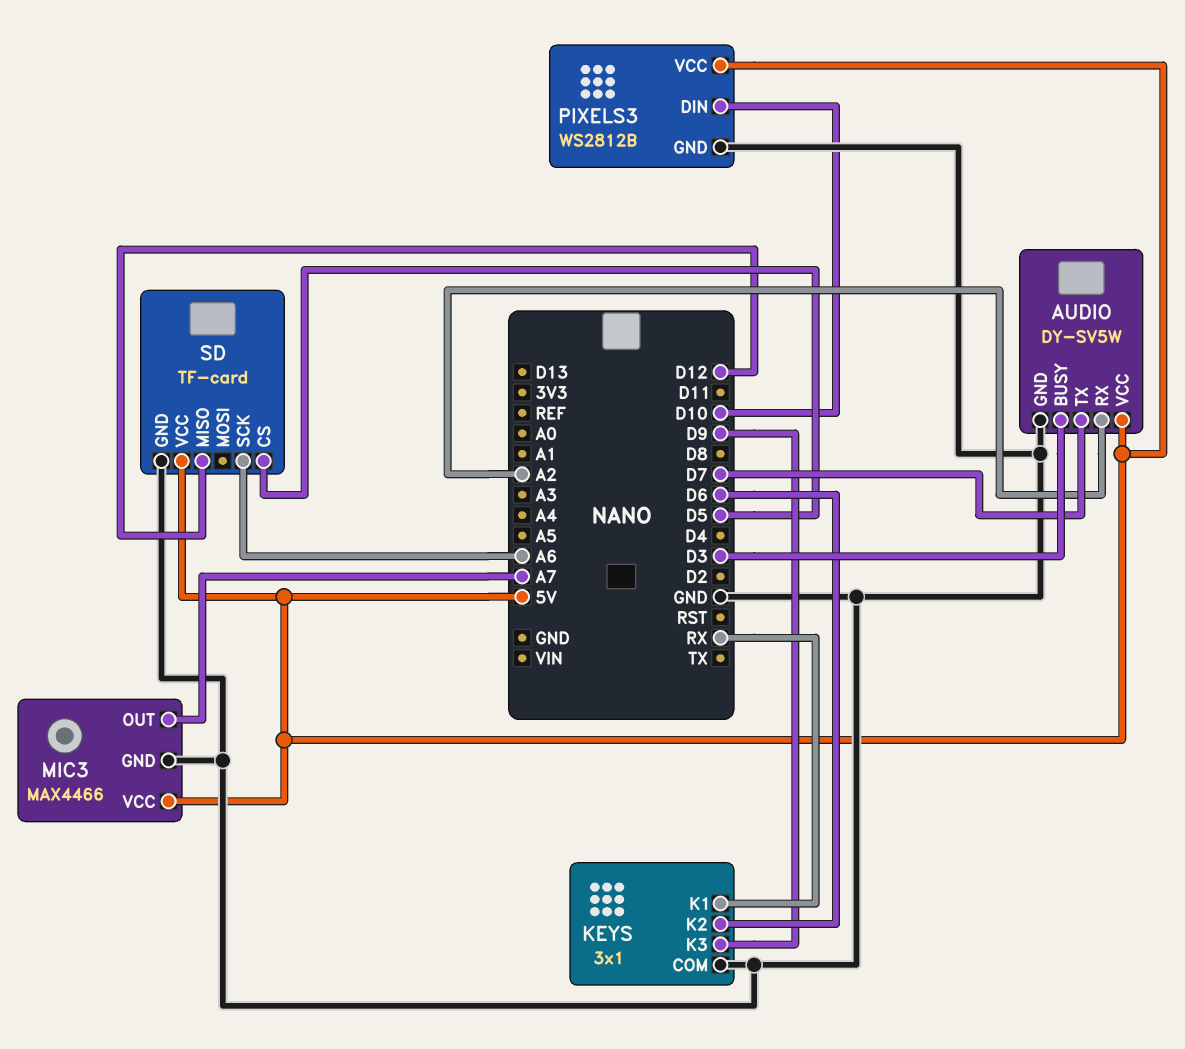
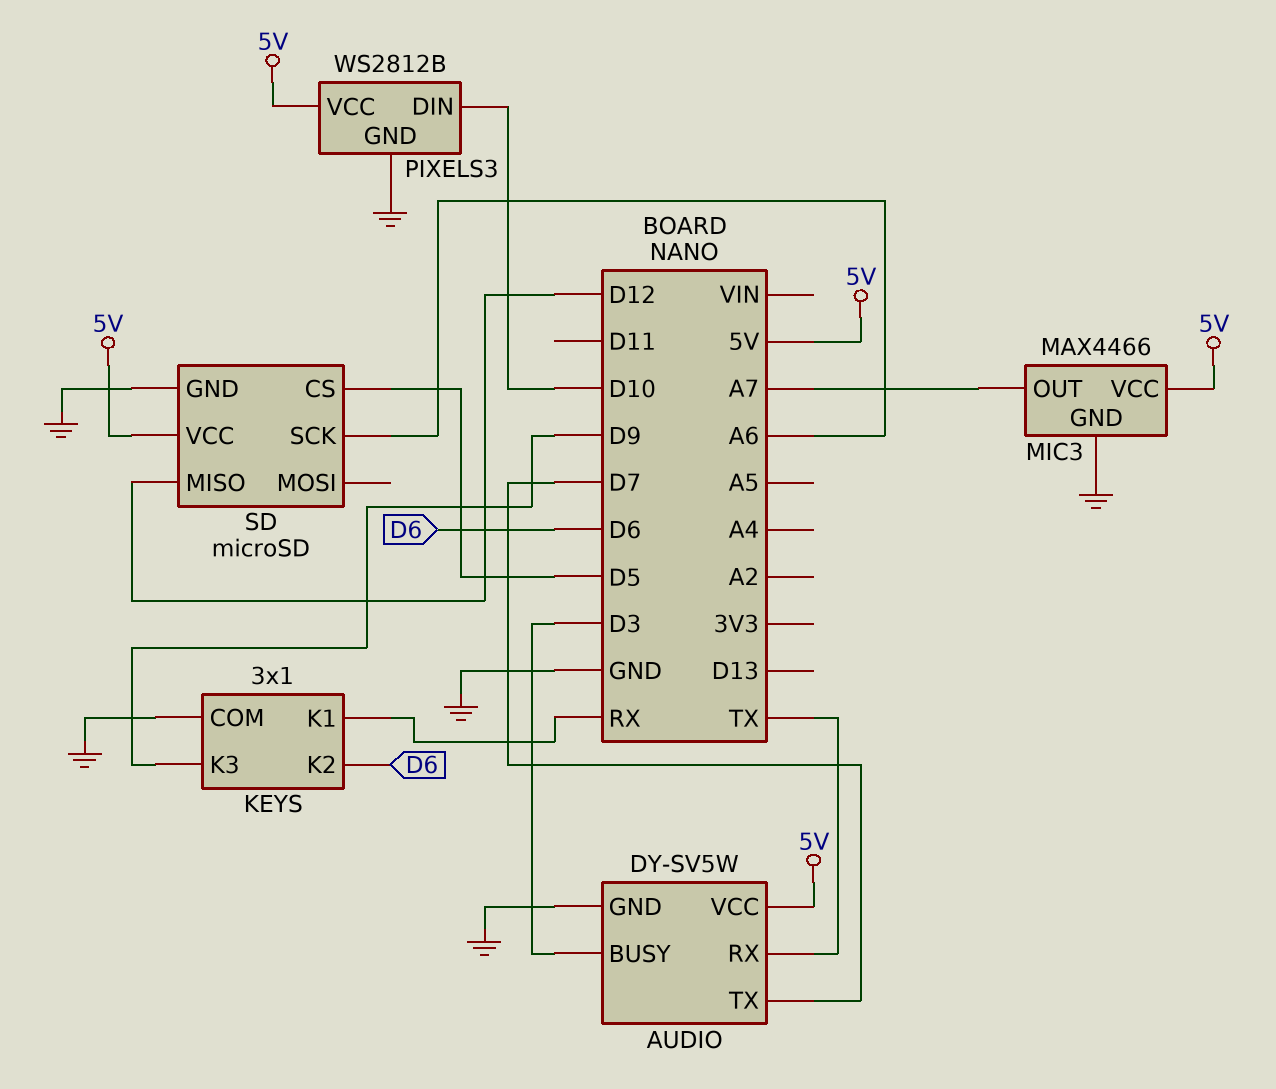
AUDIO pin RX: A2 -> TX
SD: TF-card -> microSD

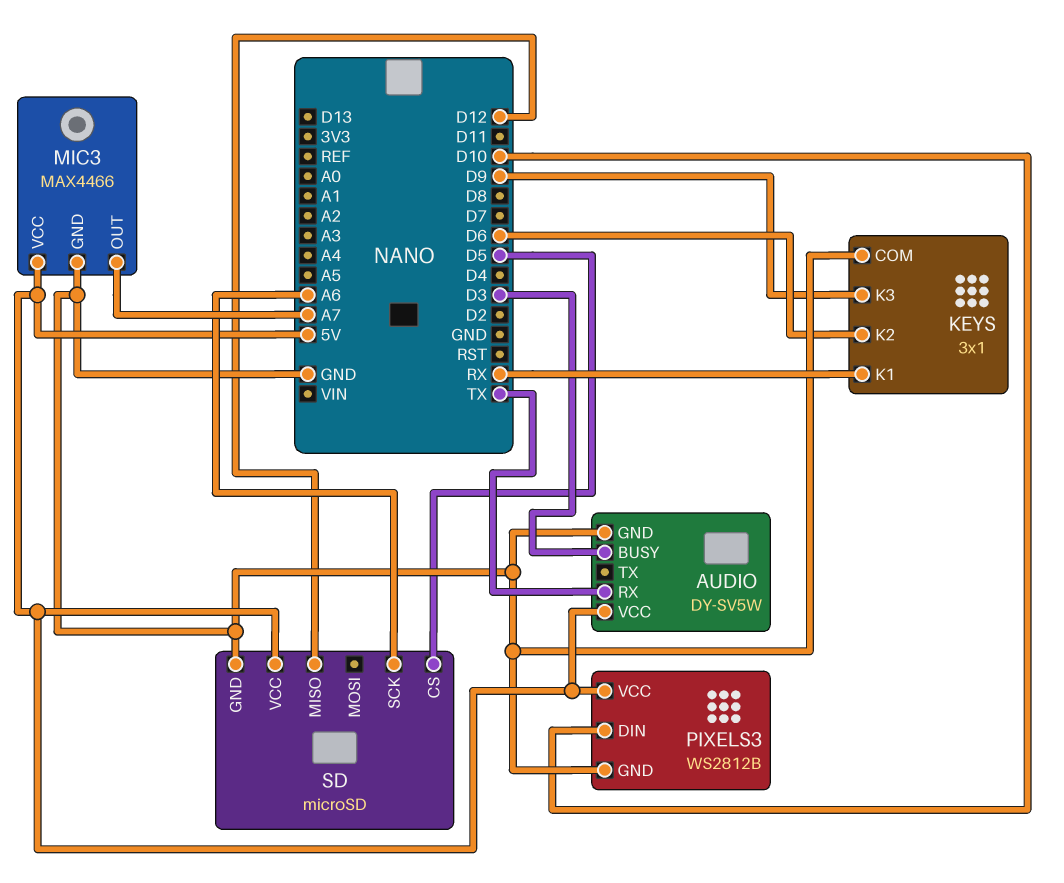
AUDIO pin TX: D7 -> none

